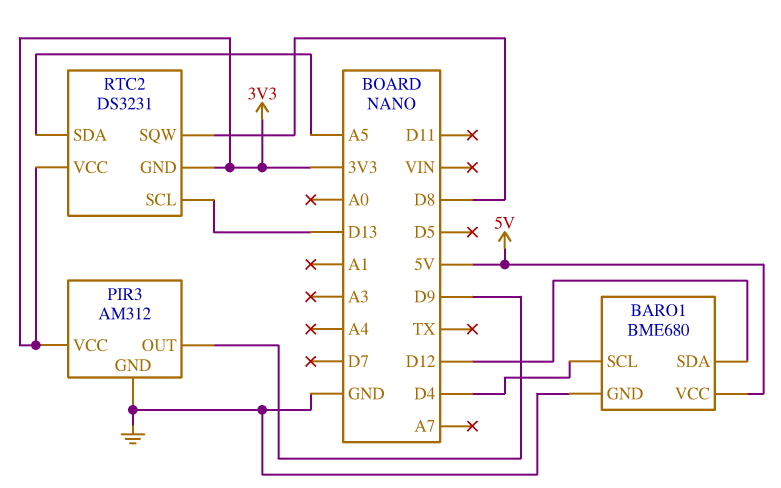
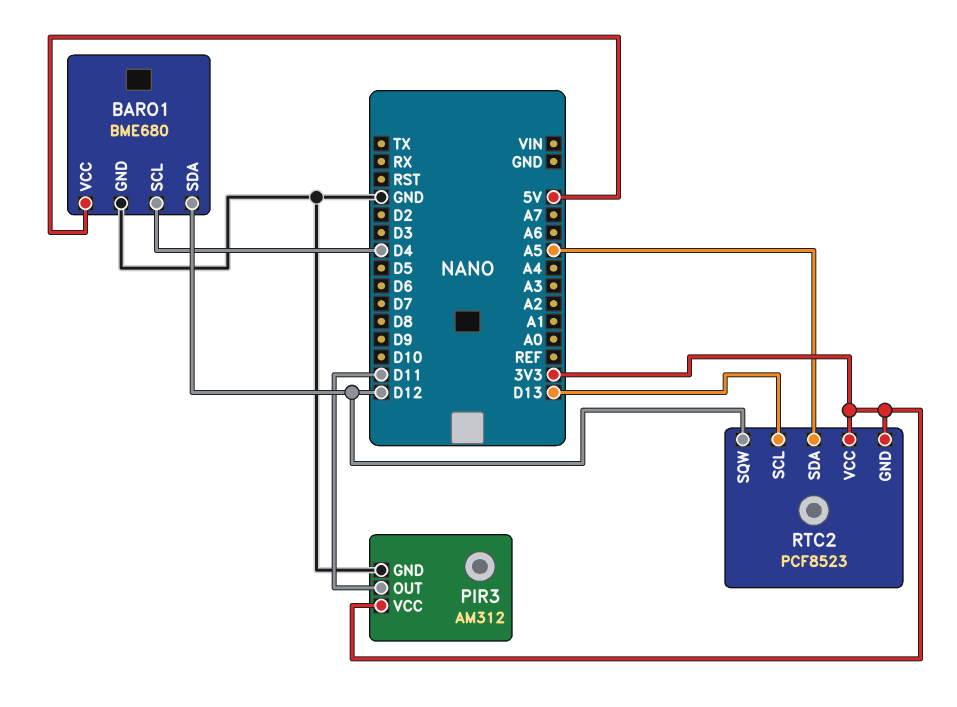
PIR3 pin OUT: D9 -> D11
RTC2: DS3231 -> PCF8523
RTC2 pin SQW: D8 -> D12

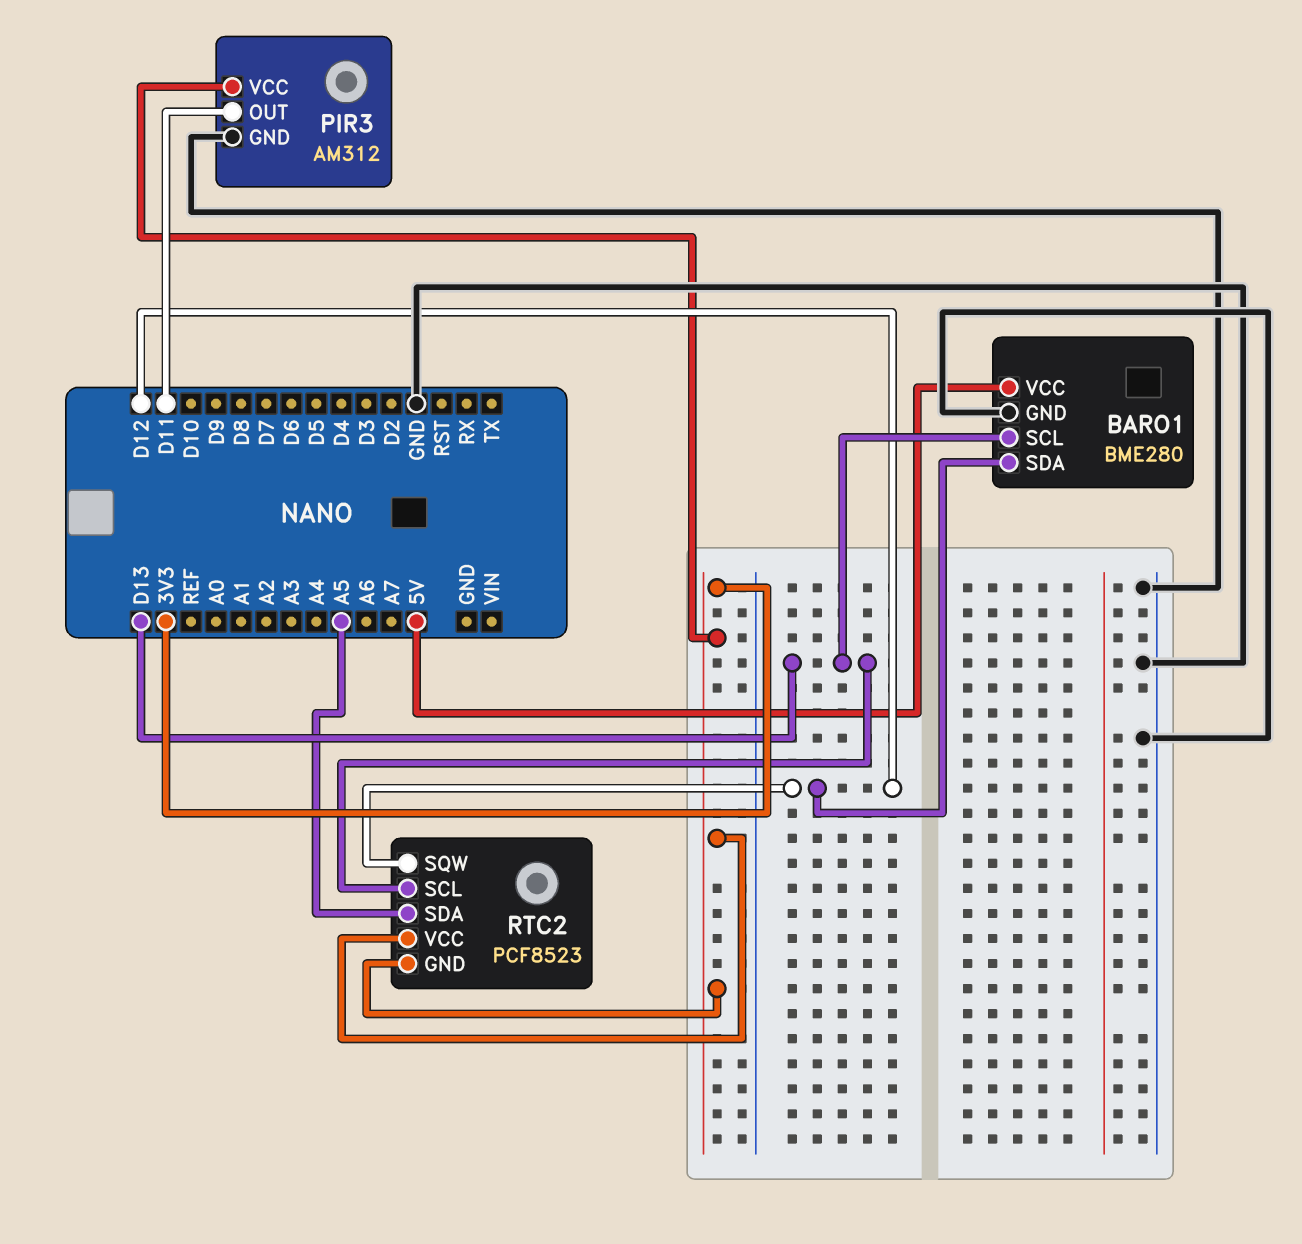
BARO1: BME680 -> BME280
BARO1 pin SCL: D4 -> D13

